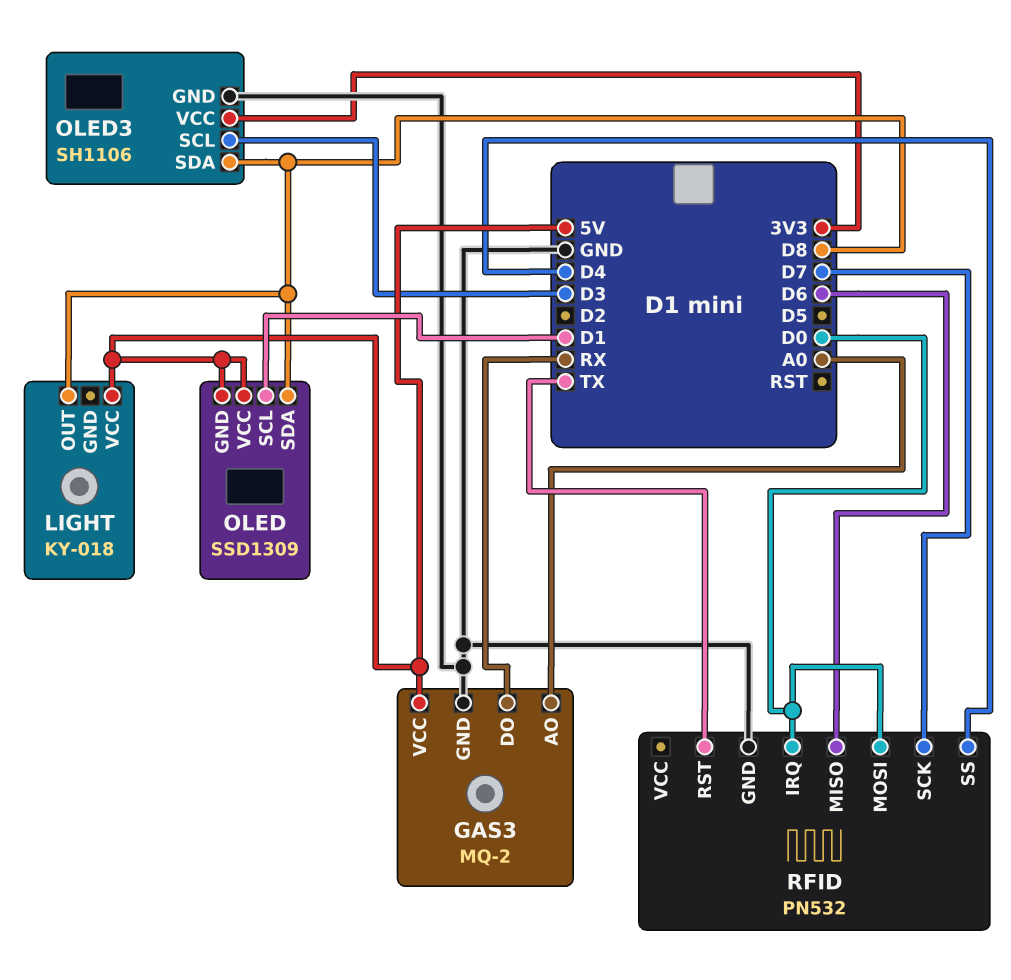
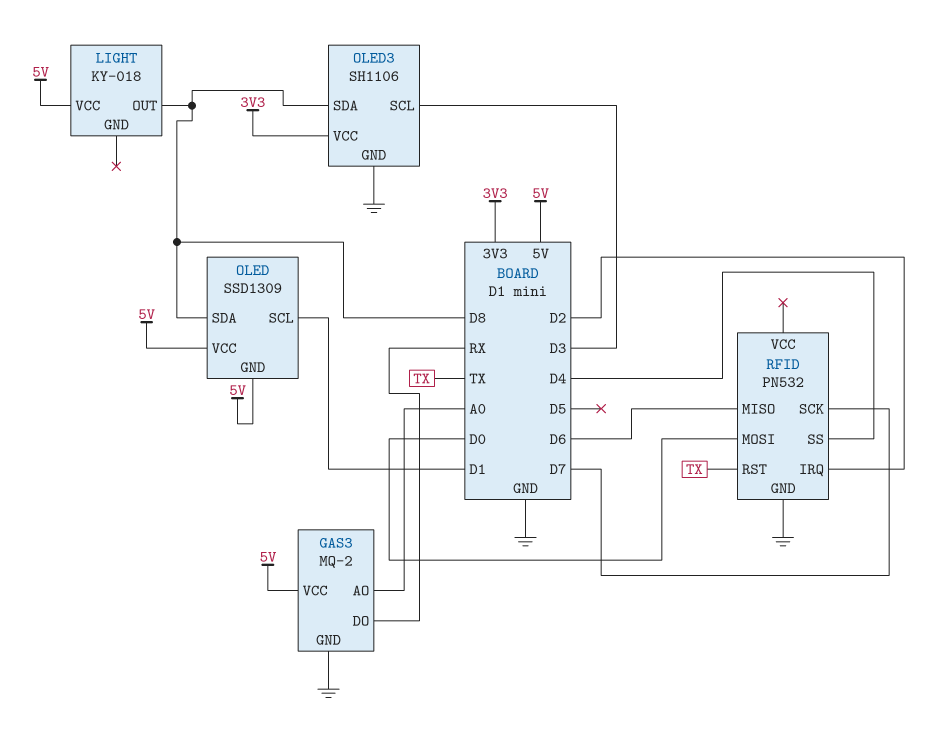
RFID pin IRQ: D0 -> D2

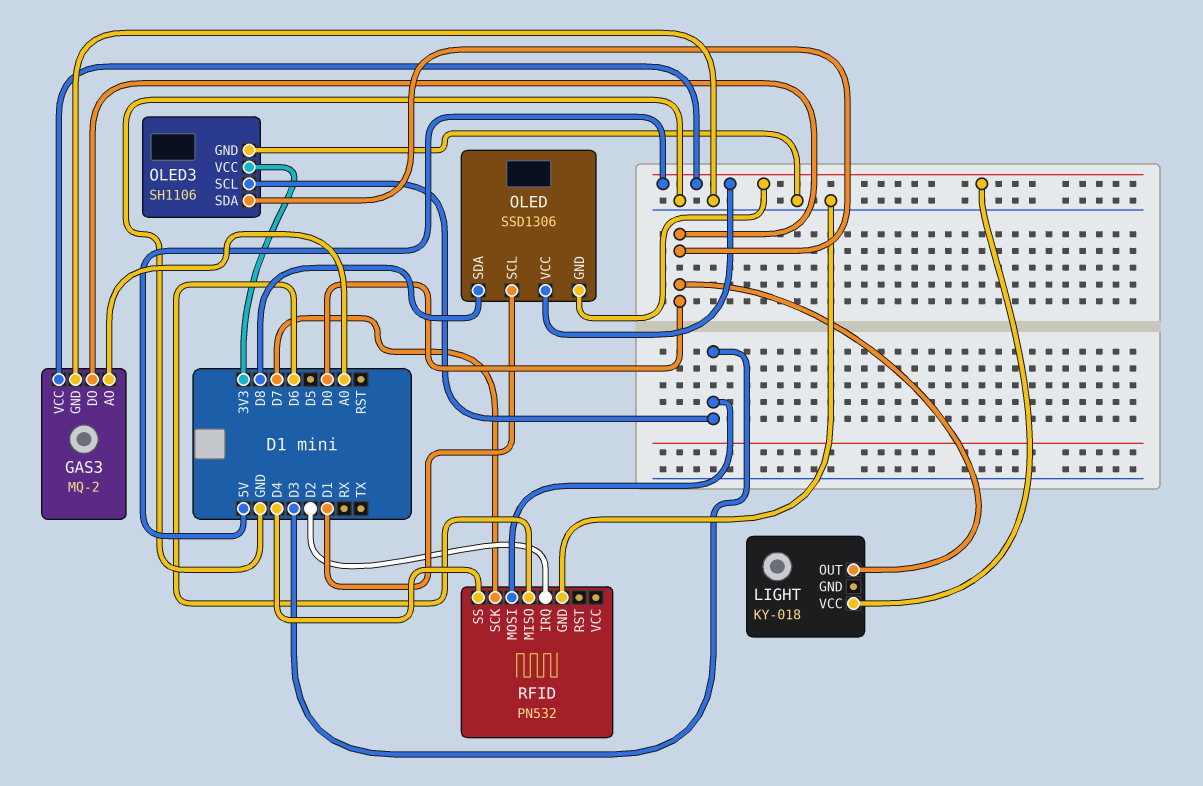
GAS3 pin DO: RX -> D0
LIGHT pin OUT: D8 -> D0
OLED: SSD1309 -> SSD1306
OLED3 pin SDA: D8 -> D0
RFID pin MOSI: D0 -> D3
RFID pin RST: TX -> none

